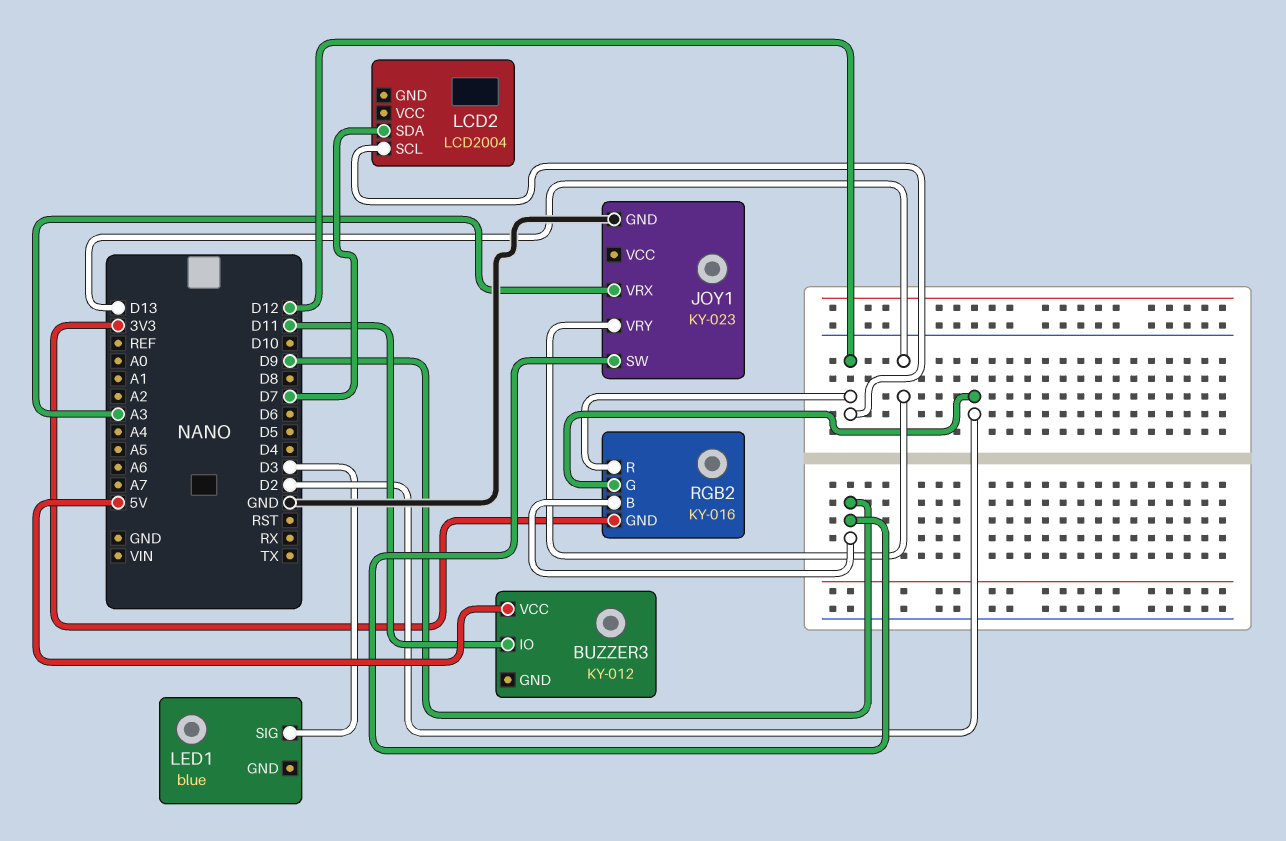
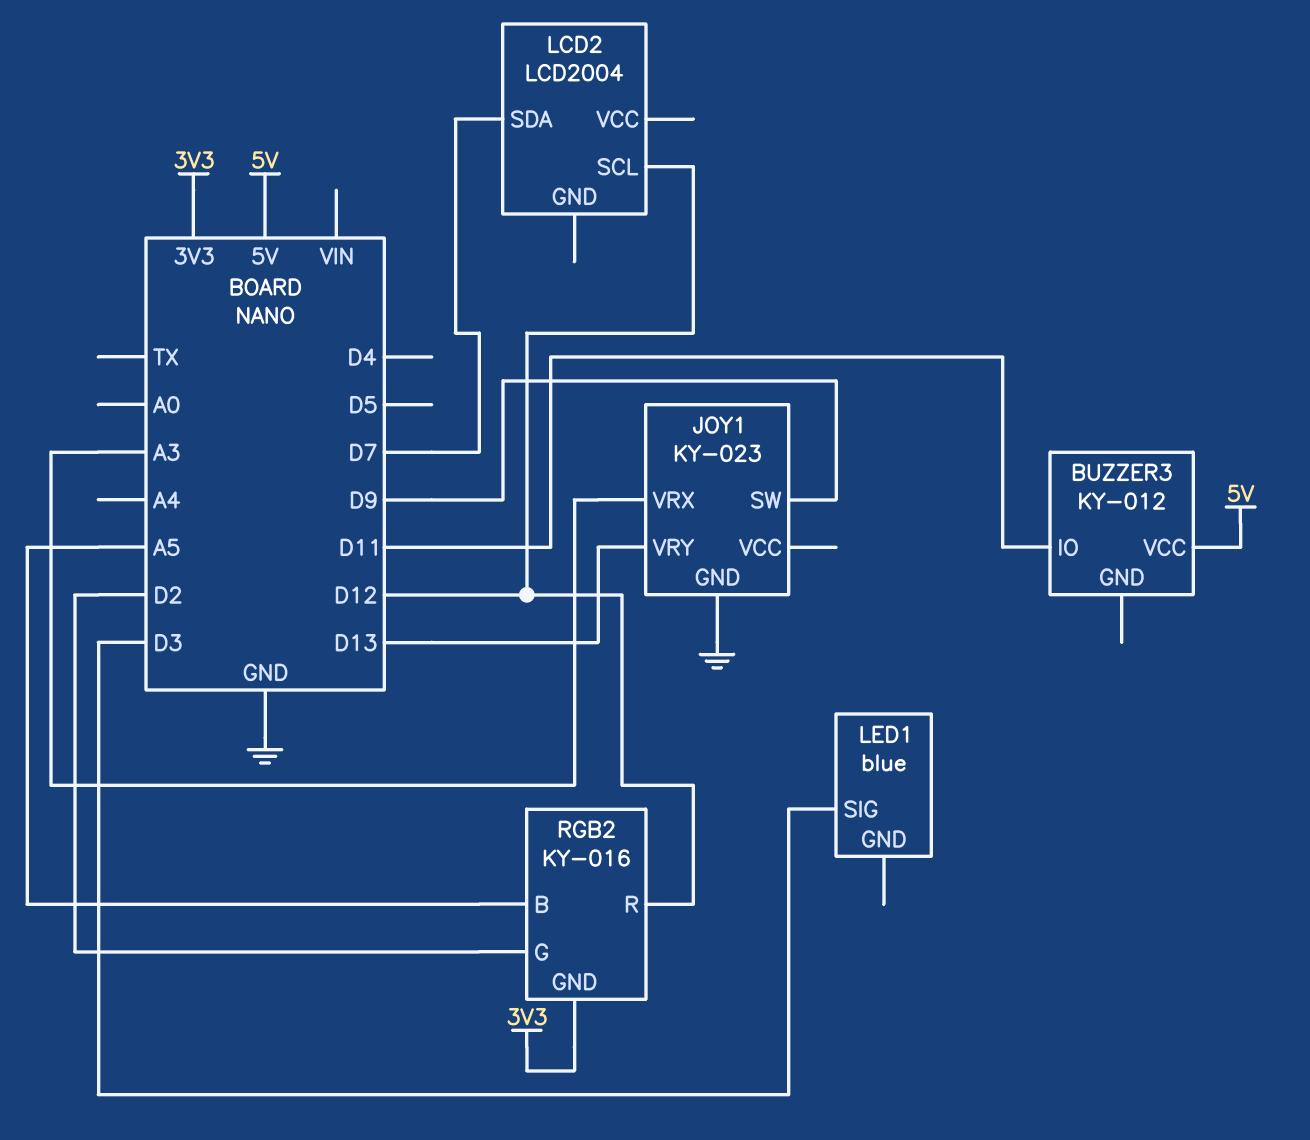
RGB2 pin B: D9 -> A5

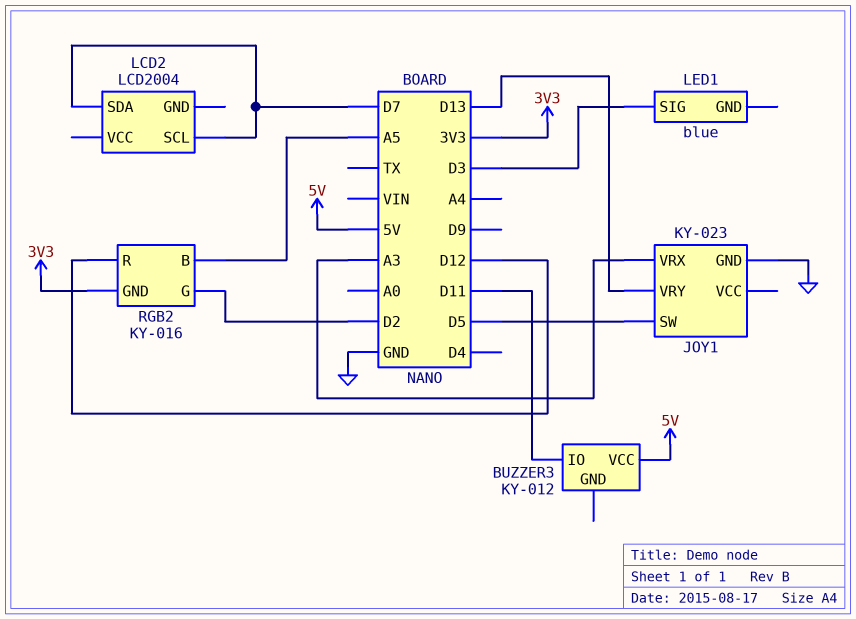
JOY1 pin SW: D9 -> D5
LCD2 pin SCL: D12 -> D7

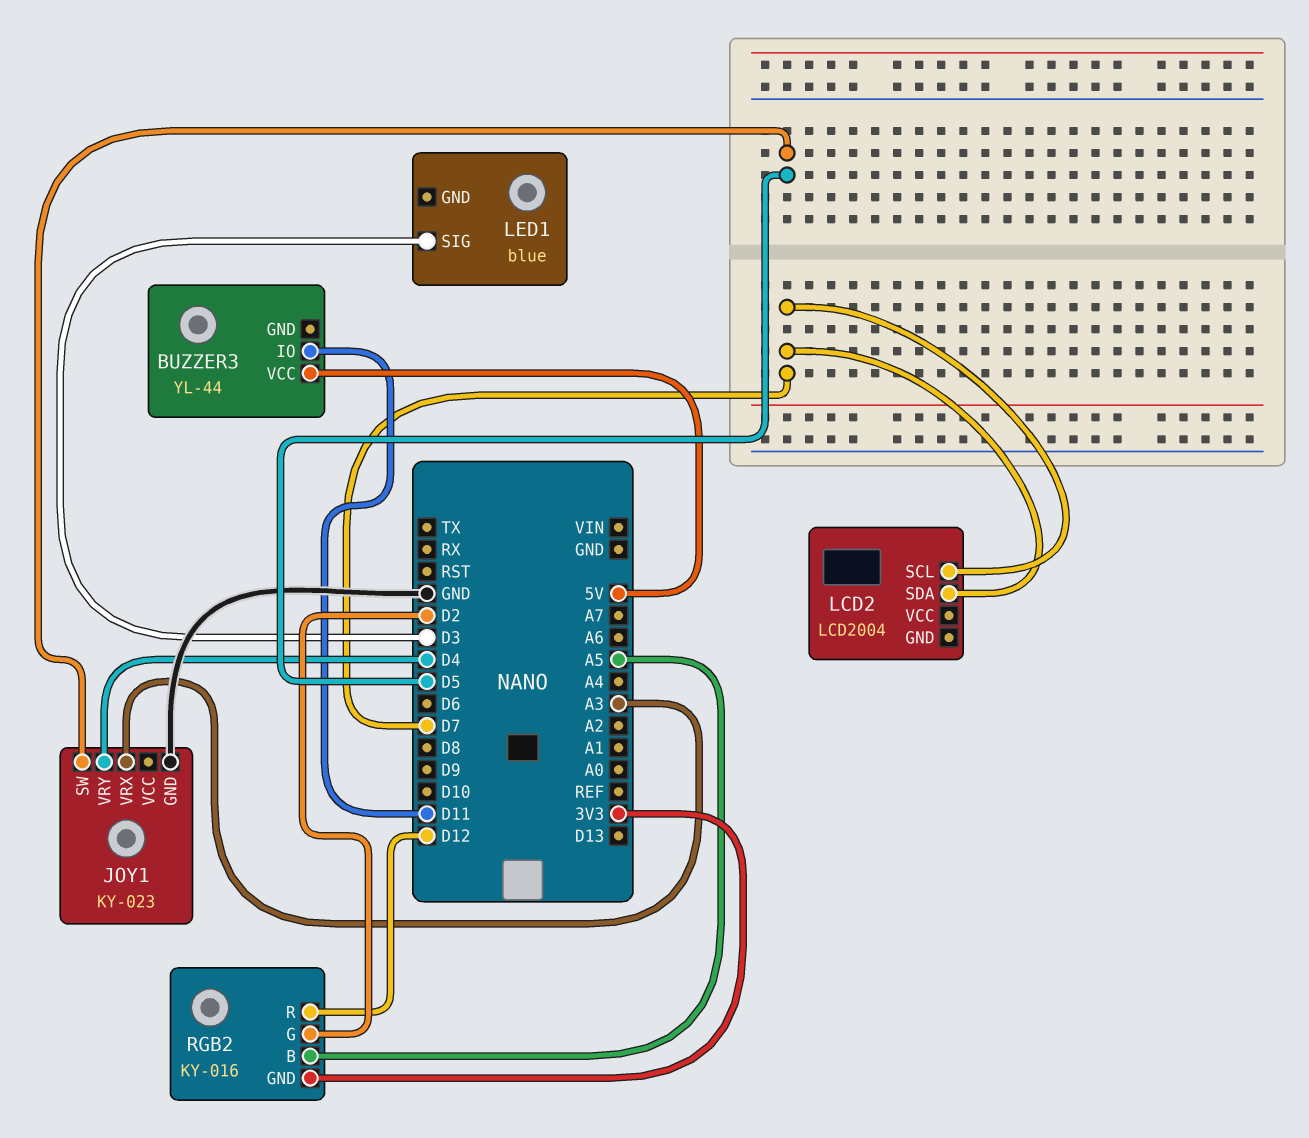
BUZZER3: KY-012 -> YL-44
JOY1 pin VRY: D13 -> D4

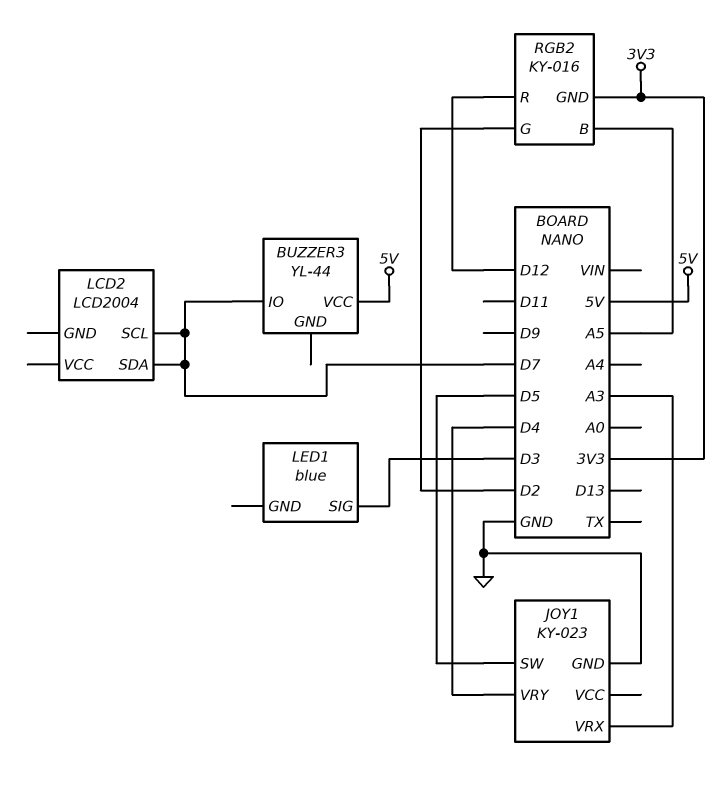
BUZZER3 pin IO: D11 -> D7

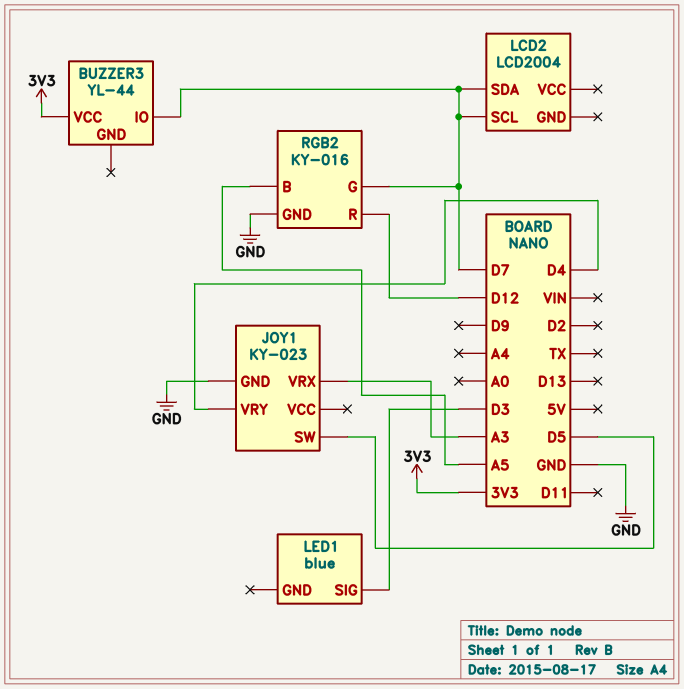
BUZZER3 pin VCC: 5V -> 3V3
RGB2 pin G: D2 -> D7
RGB2 pin GND: 3V3 -> GND

